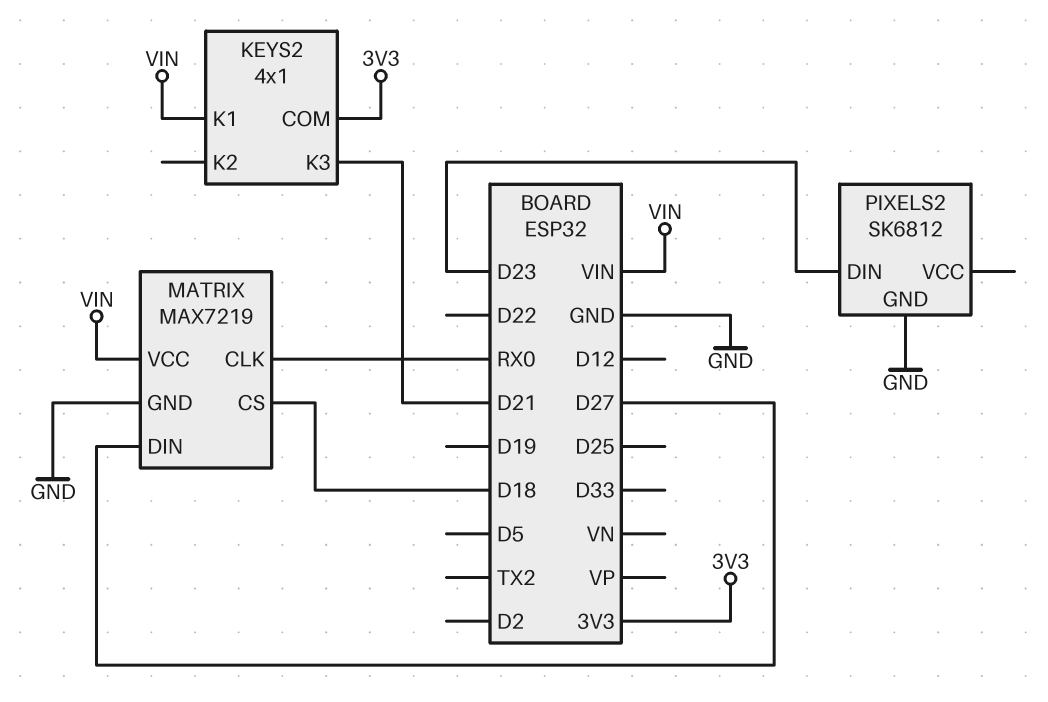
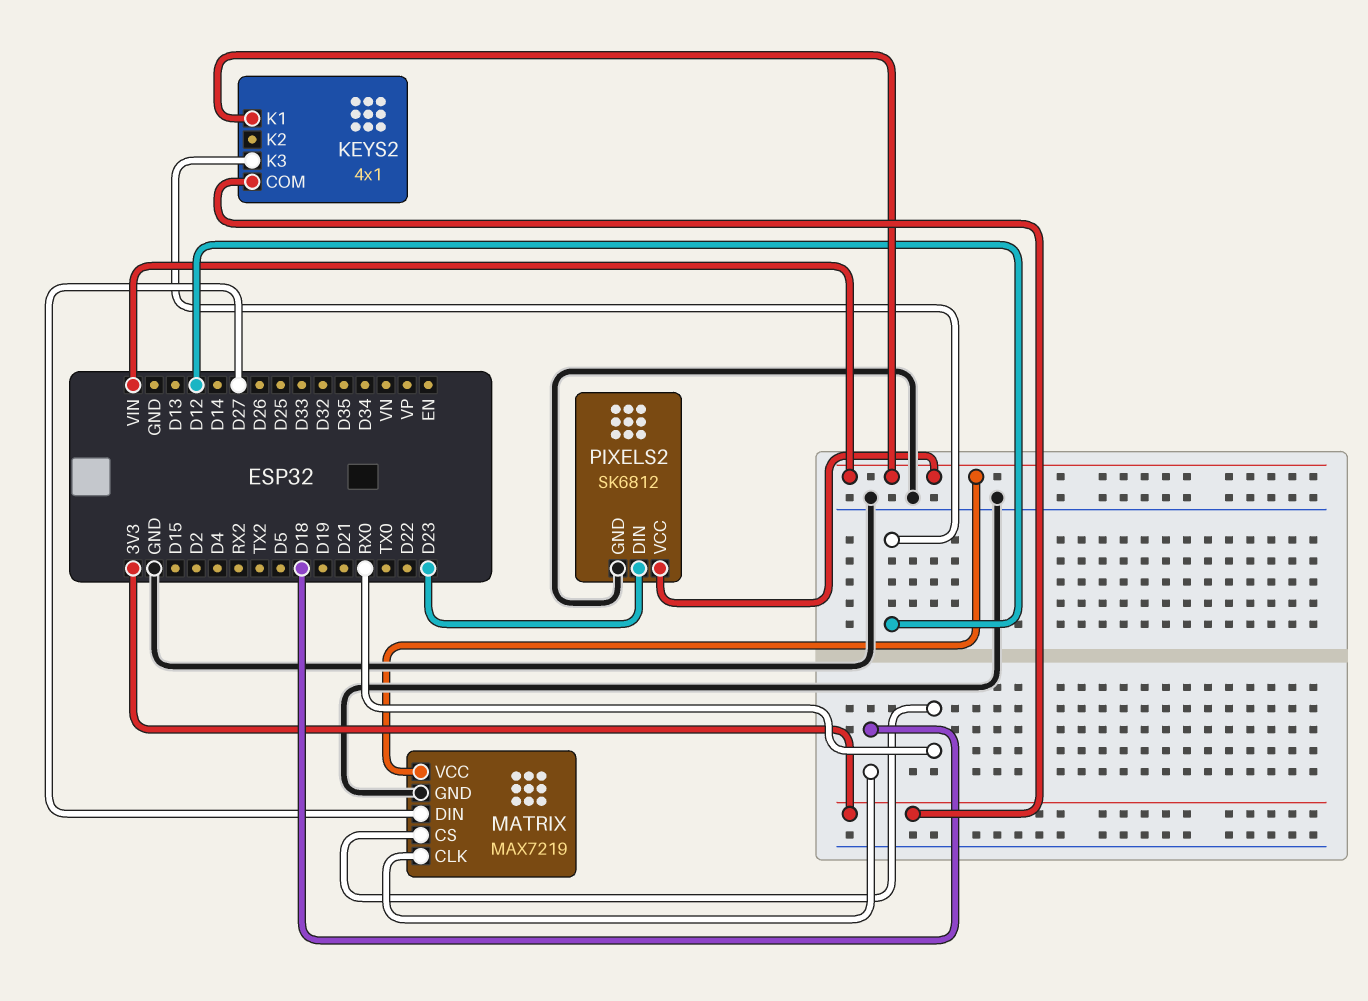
KEYS2 pin K3: D21 -> D12
MATRIX pin CLK: RX0 -> D18
MATRIX pin CS: D18 -> RX0
PIXELS2 pin VCC: none -> VIN

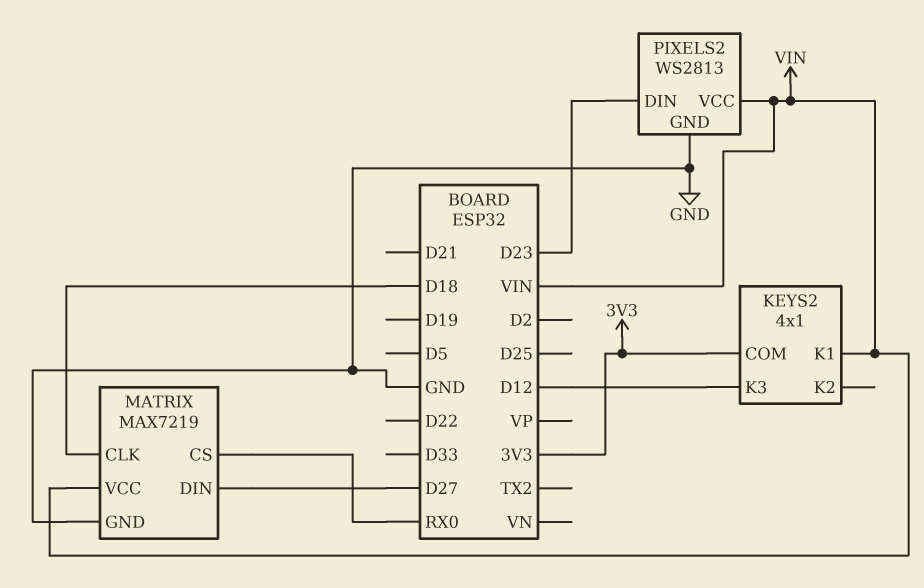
PIXELS2: SK6812 -> WS2813

